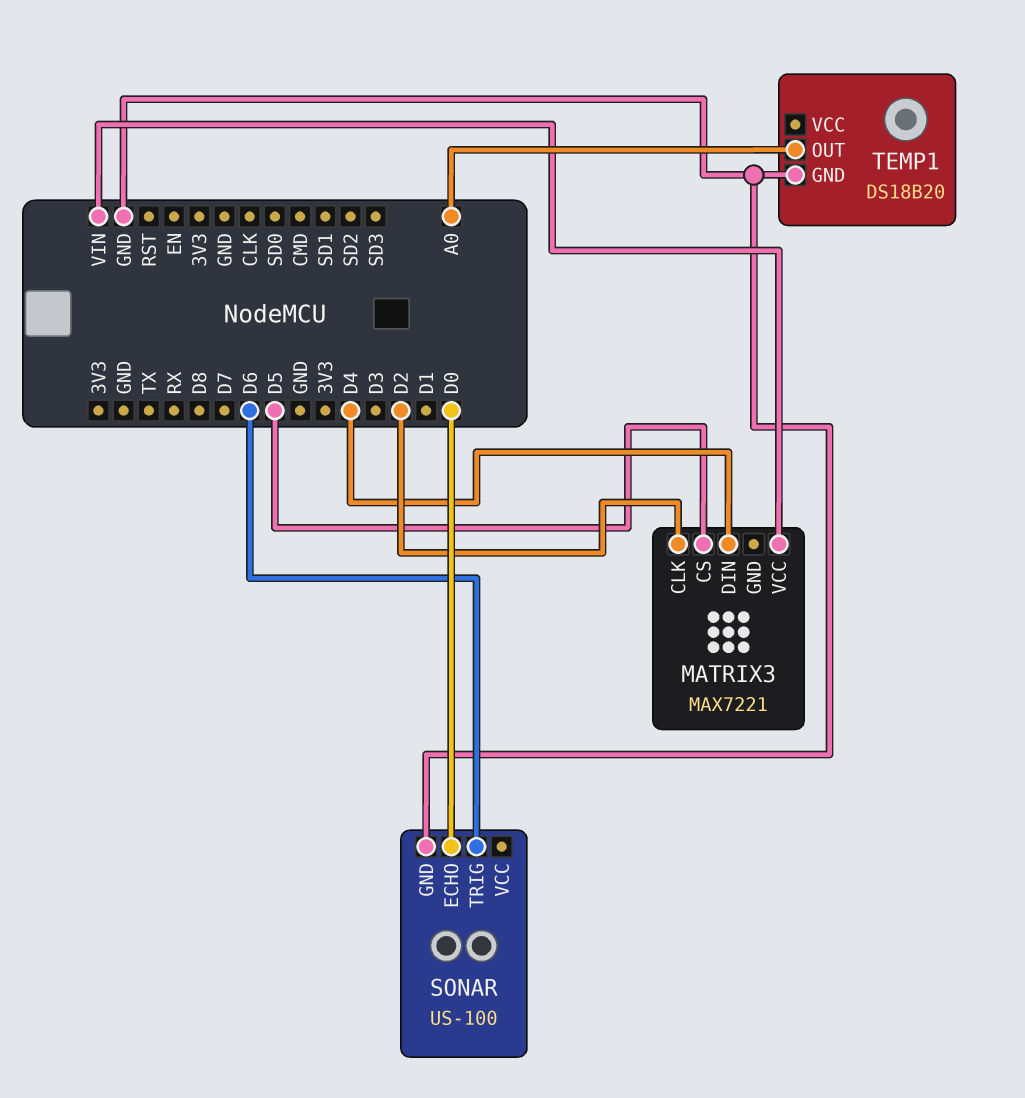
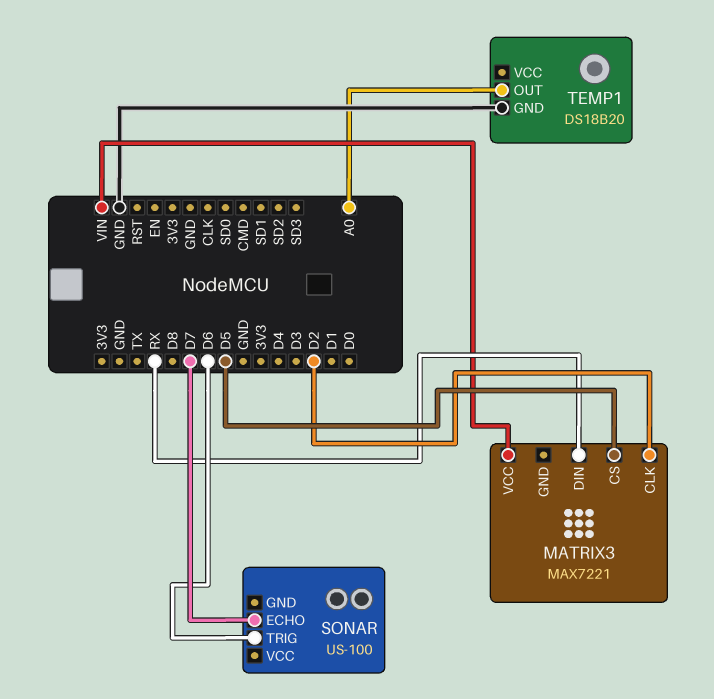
MATRIX3 pin DIN: D4 -> RX
SONAR pin ECHO: D0 -> D7
SONAR pin GND: GND -> none

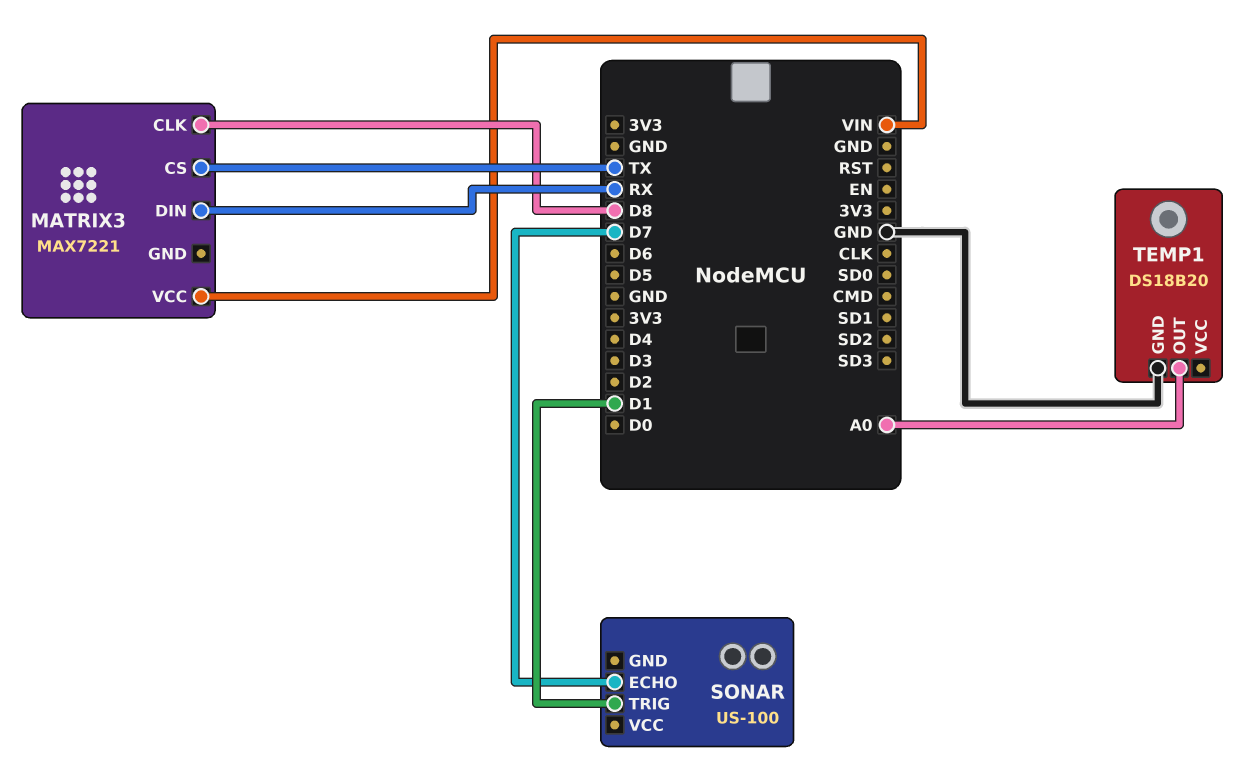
MATRIX3 pin CLK: D2 -> D8
MATRIX3 pin CS: D5 -> TX
SONAR pin TRIG: D6 -> D1

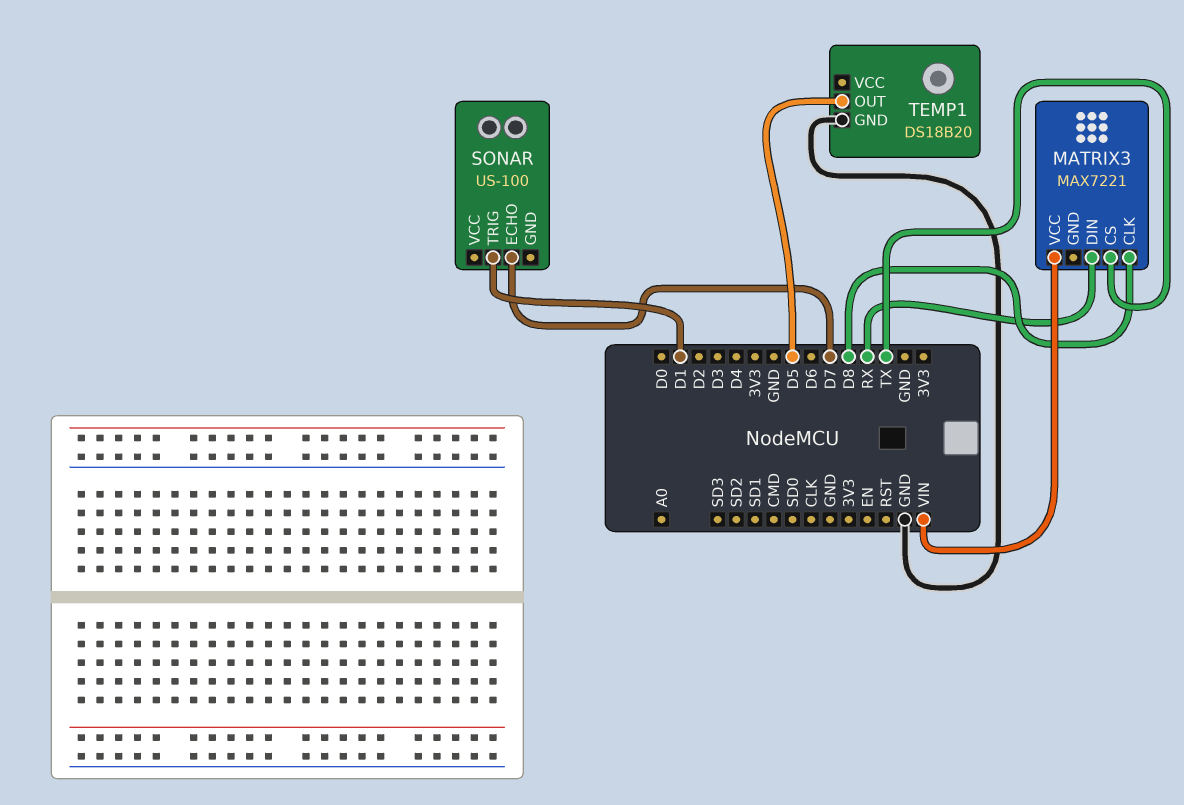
TEMP1 pin OUT: A0 -> D5

